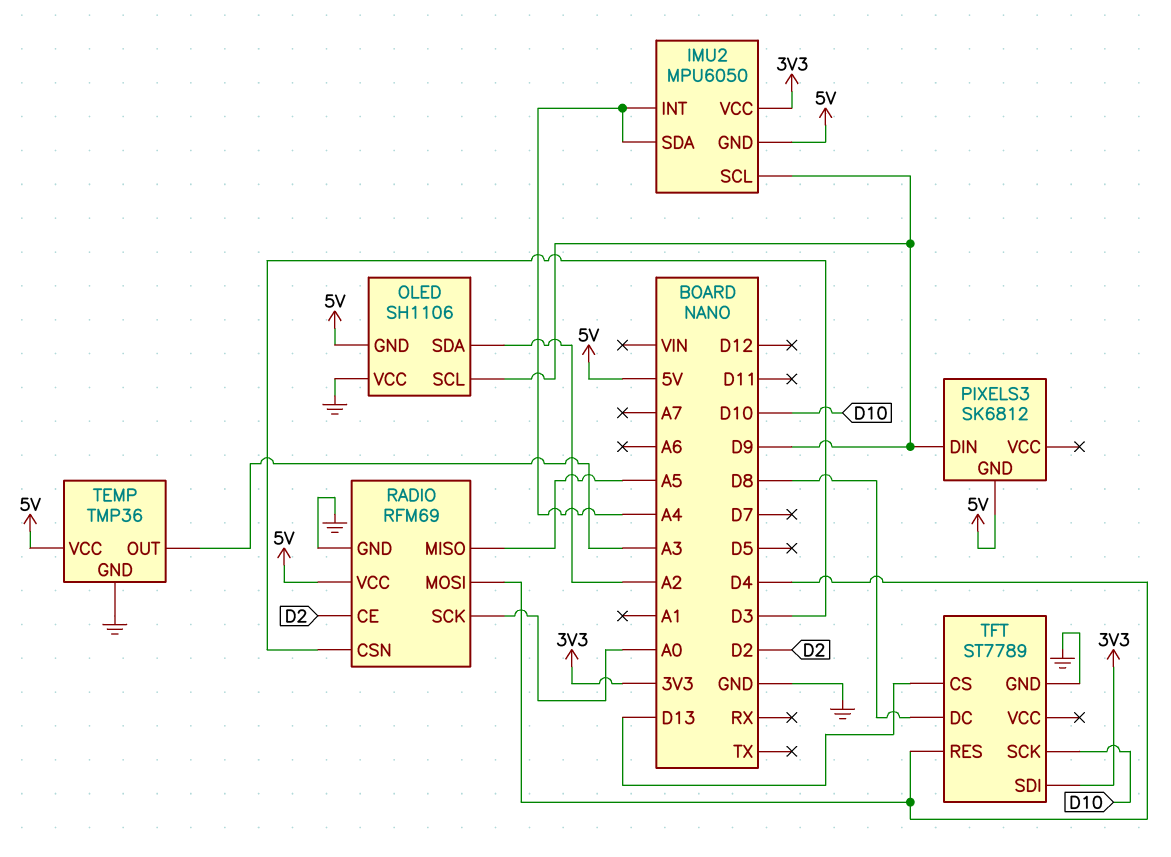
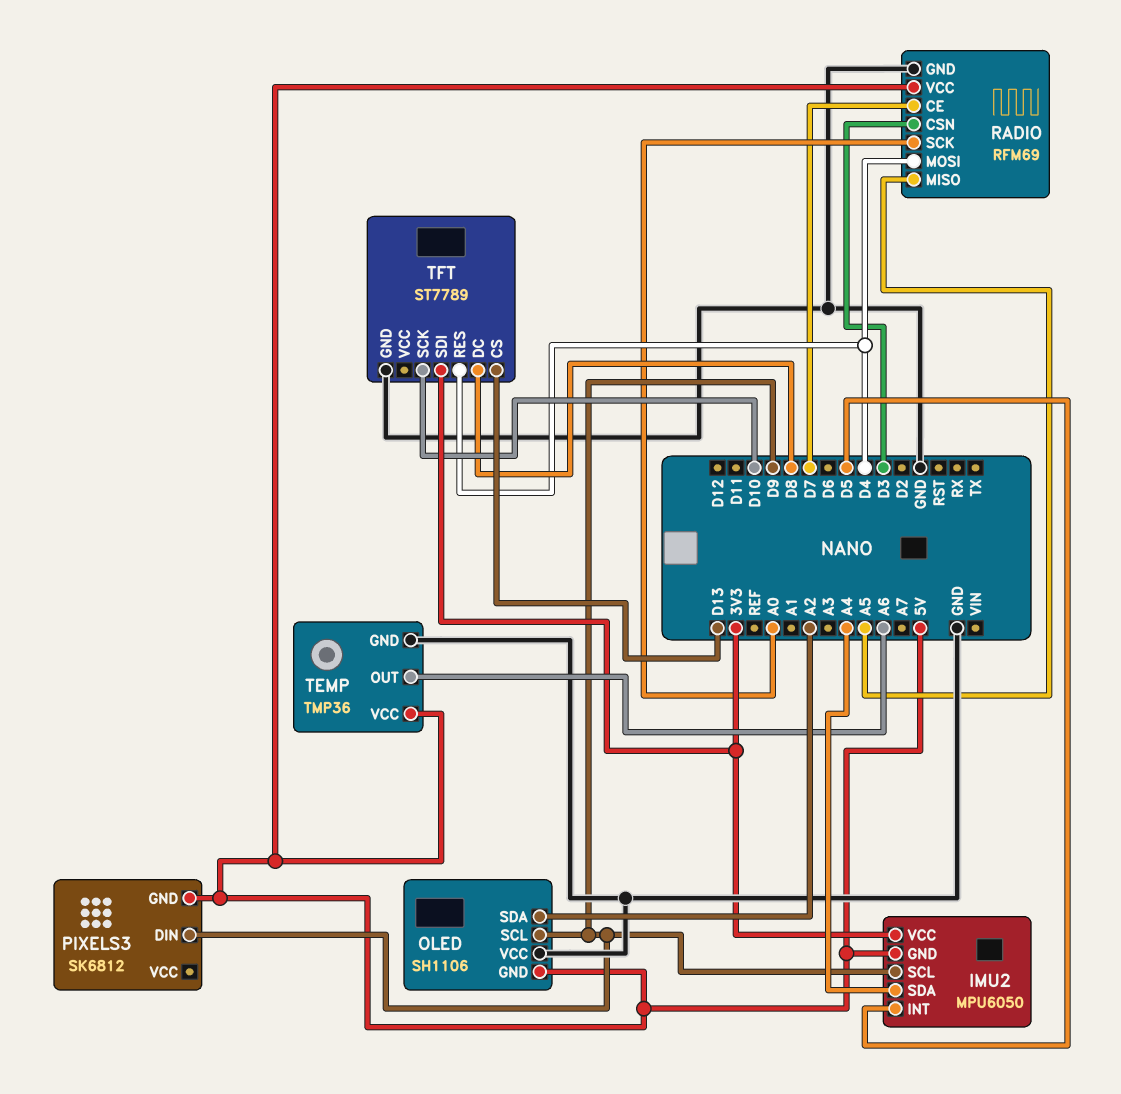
IMU2 pin INT: A4 -> D5
RADIO pin CE: D2 -> D7
TEMP pin OUT: A3 -> A6

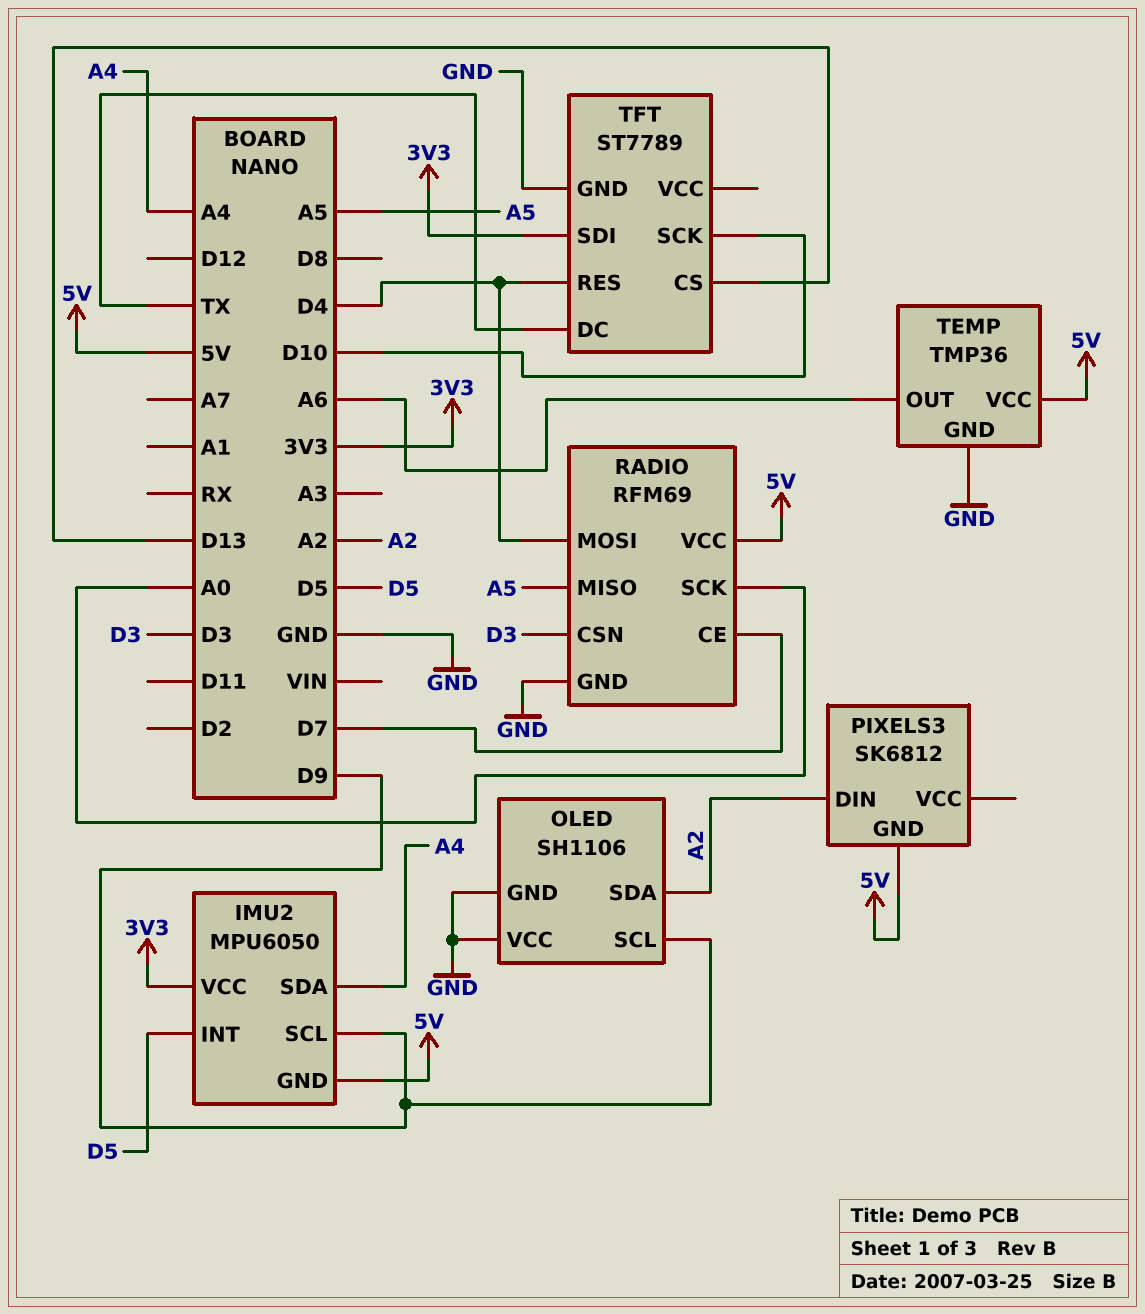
OLED pin GND: 5V -> GND
PIXELS3 pin DIN: D9 -> A2
TFT pin DC: D8 -> TX

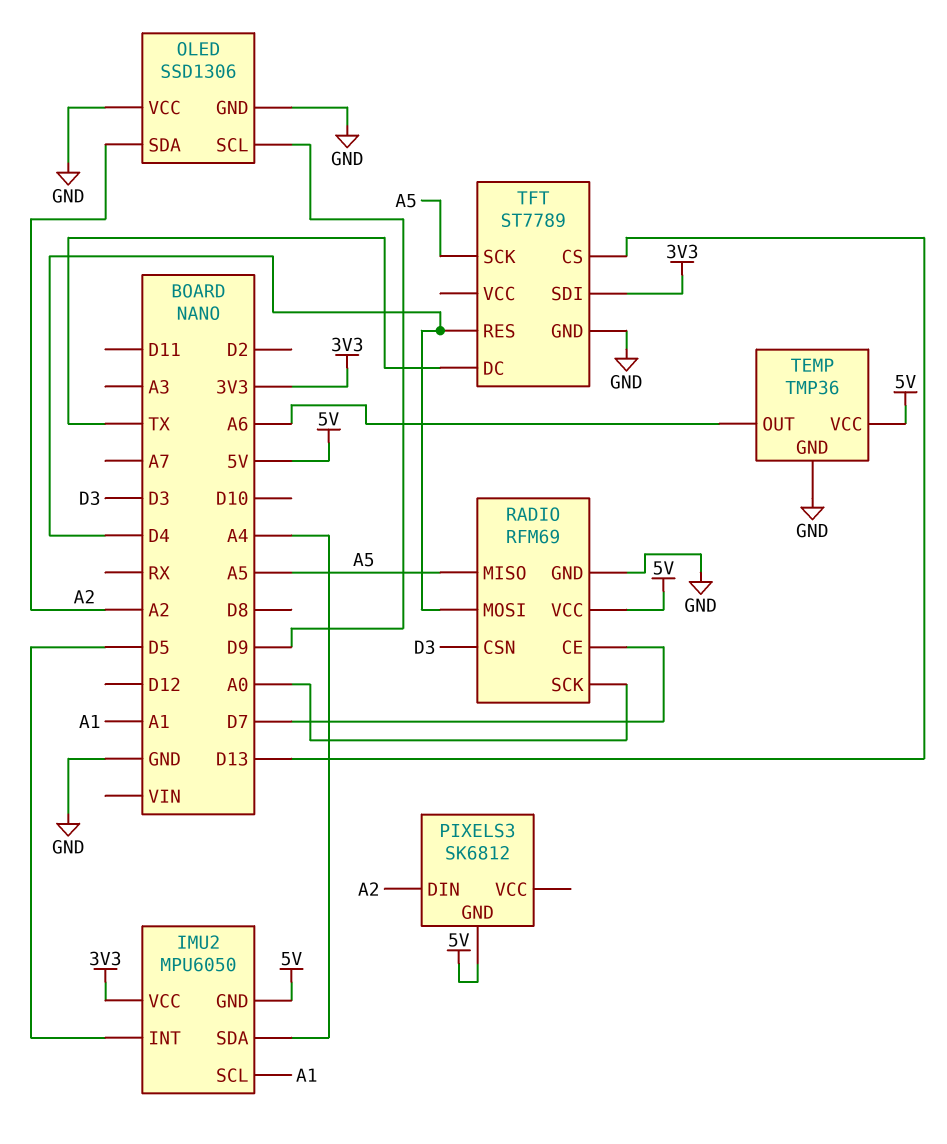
IMU2 pin SCL: D9 -> A1
OLED: SH1106 -> SSD1306
TFT pin SCK: D10 -> A5

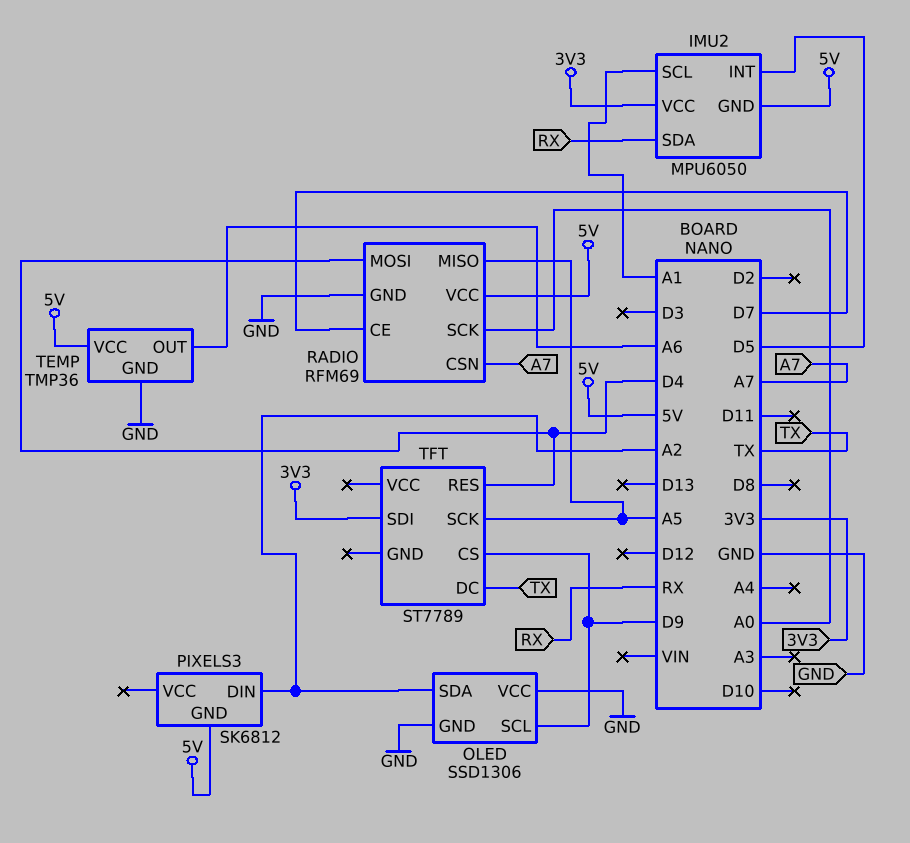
IMU2 pin SDA: A4 -> RX
RADIO pin CSN: D3 -> A7
TFT pin CS: D13 -> D9
TFT pin GND: GND -> none

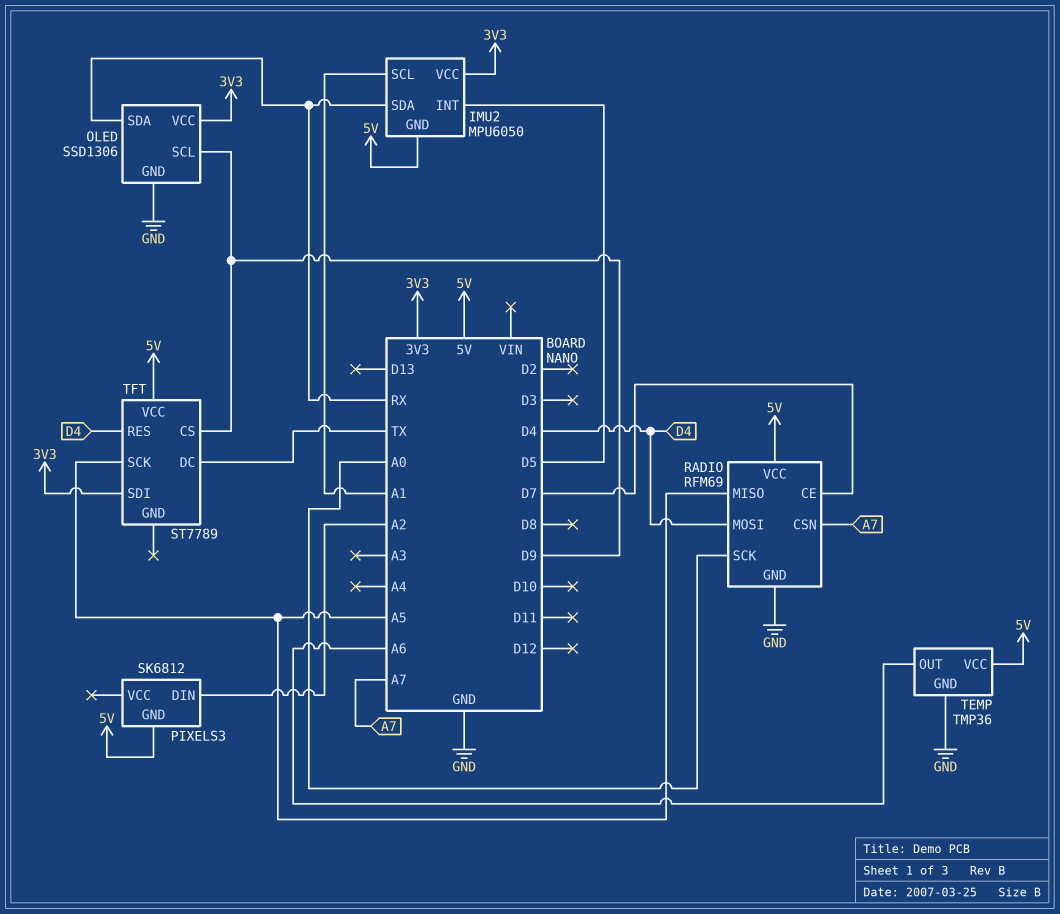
OLED pin SDA: A2 -> RX
OLED pin VCC: GND -> 3V3
TFT pin VCC: none -> 5V

